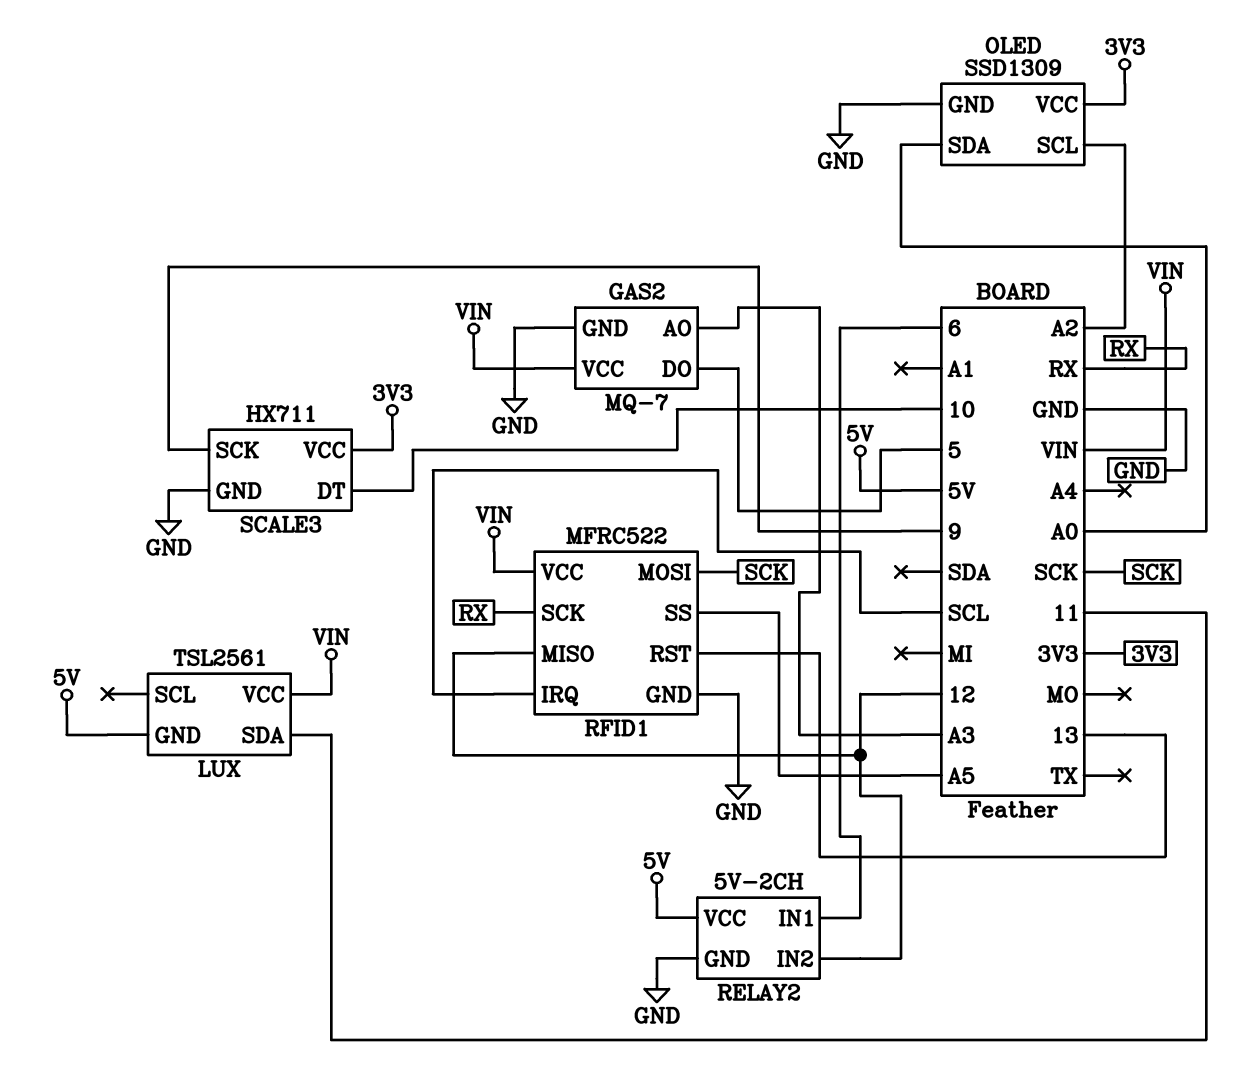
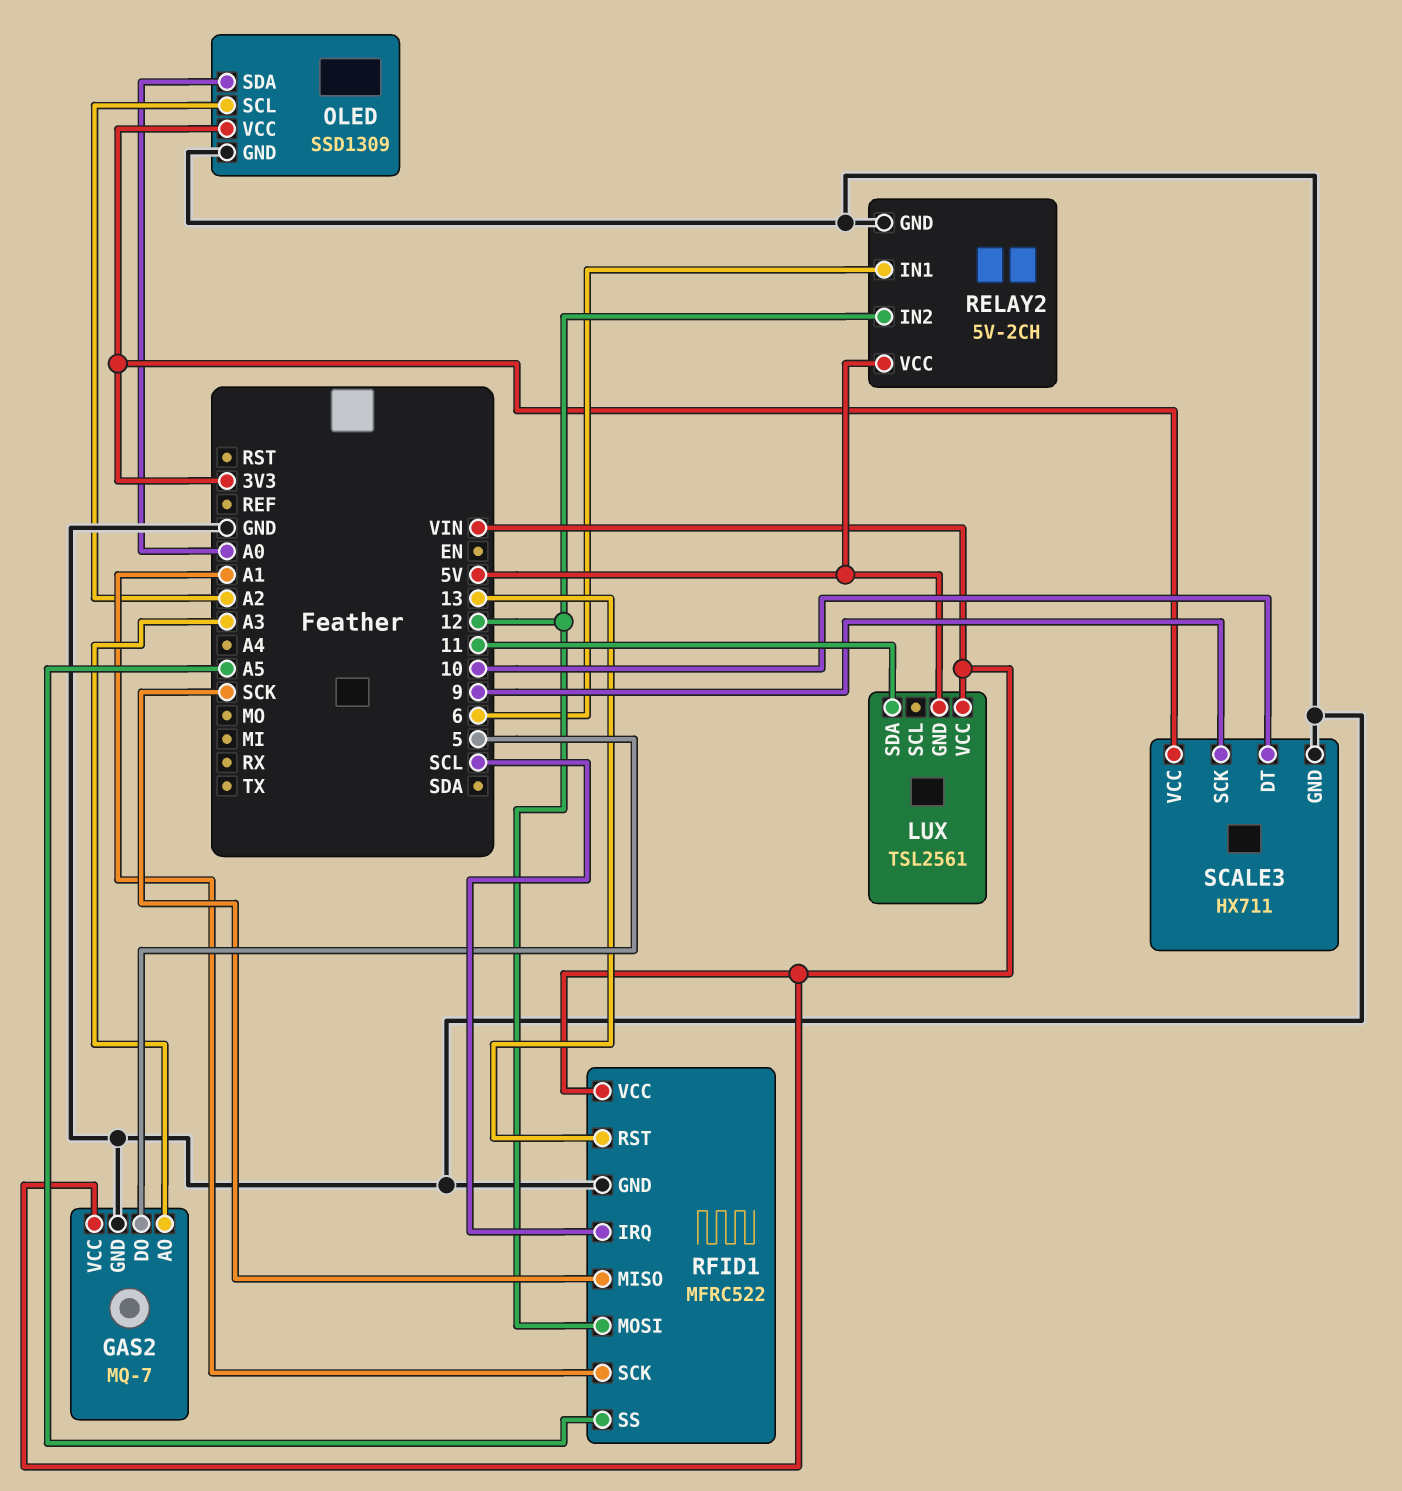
RFID1 pin MISO: 12 -> SCK
RFID1 pin MOSI: SCK -> 12
RFID1 pin SCK: RX -> A1

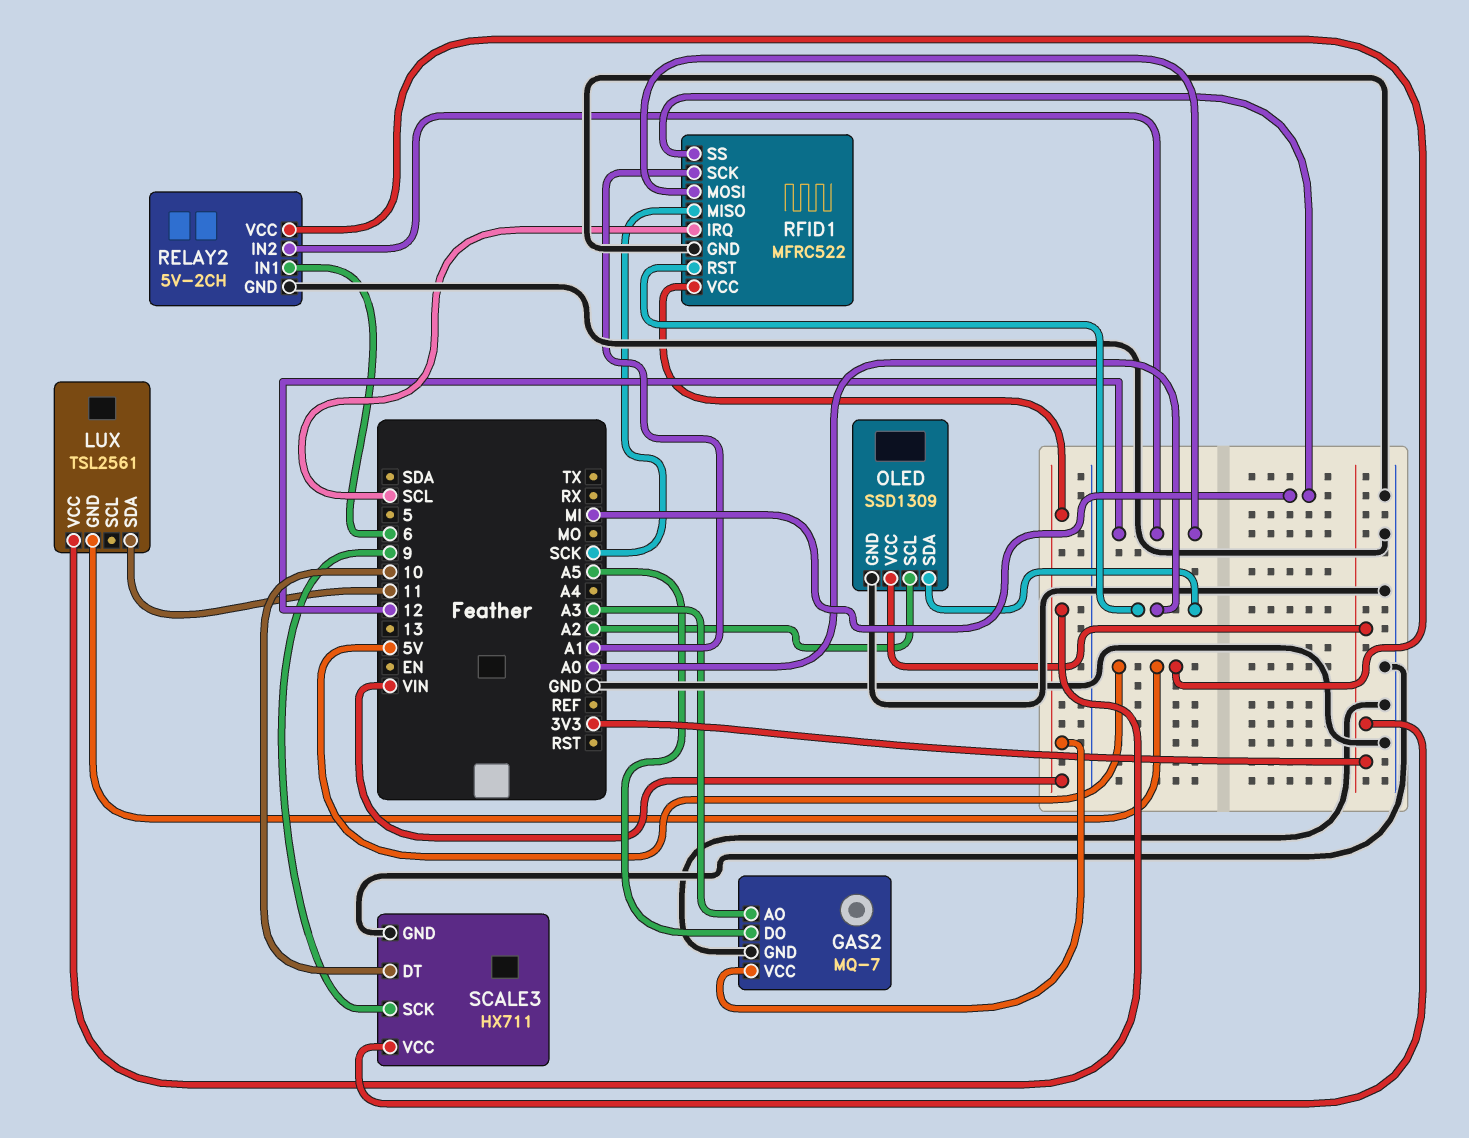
GAS2 pin DO: 5 -> A5
RFID1 pin RST: 13 -> A0
RFID1 pin SS: A5 -> MI

